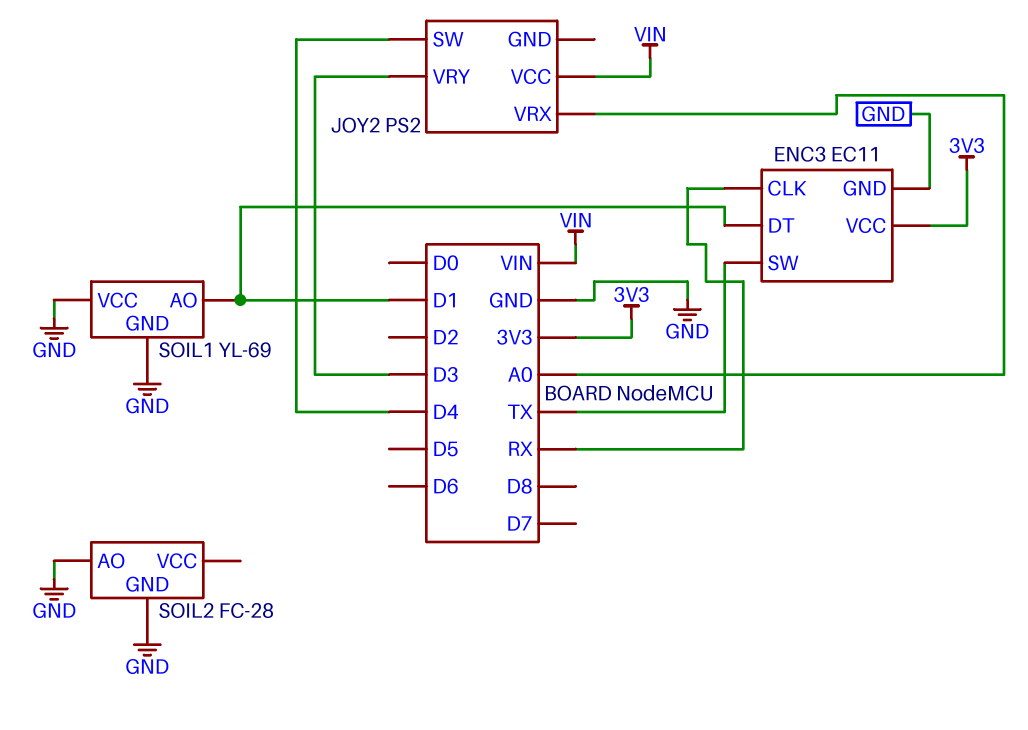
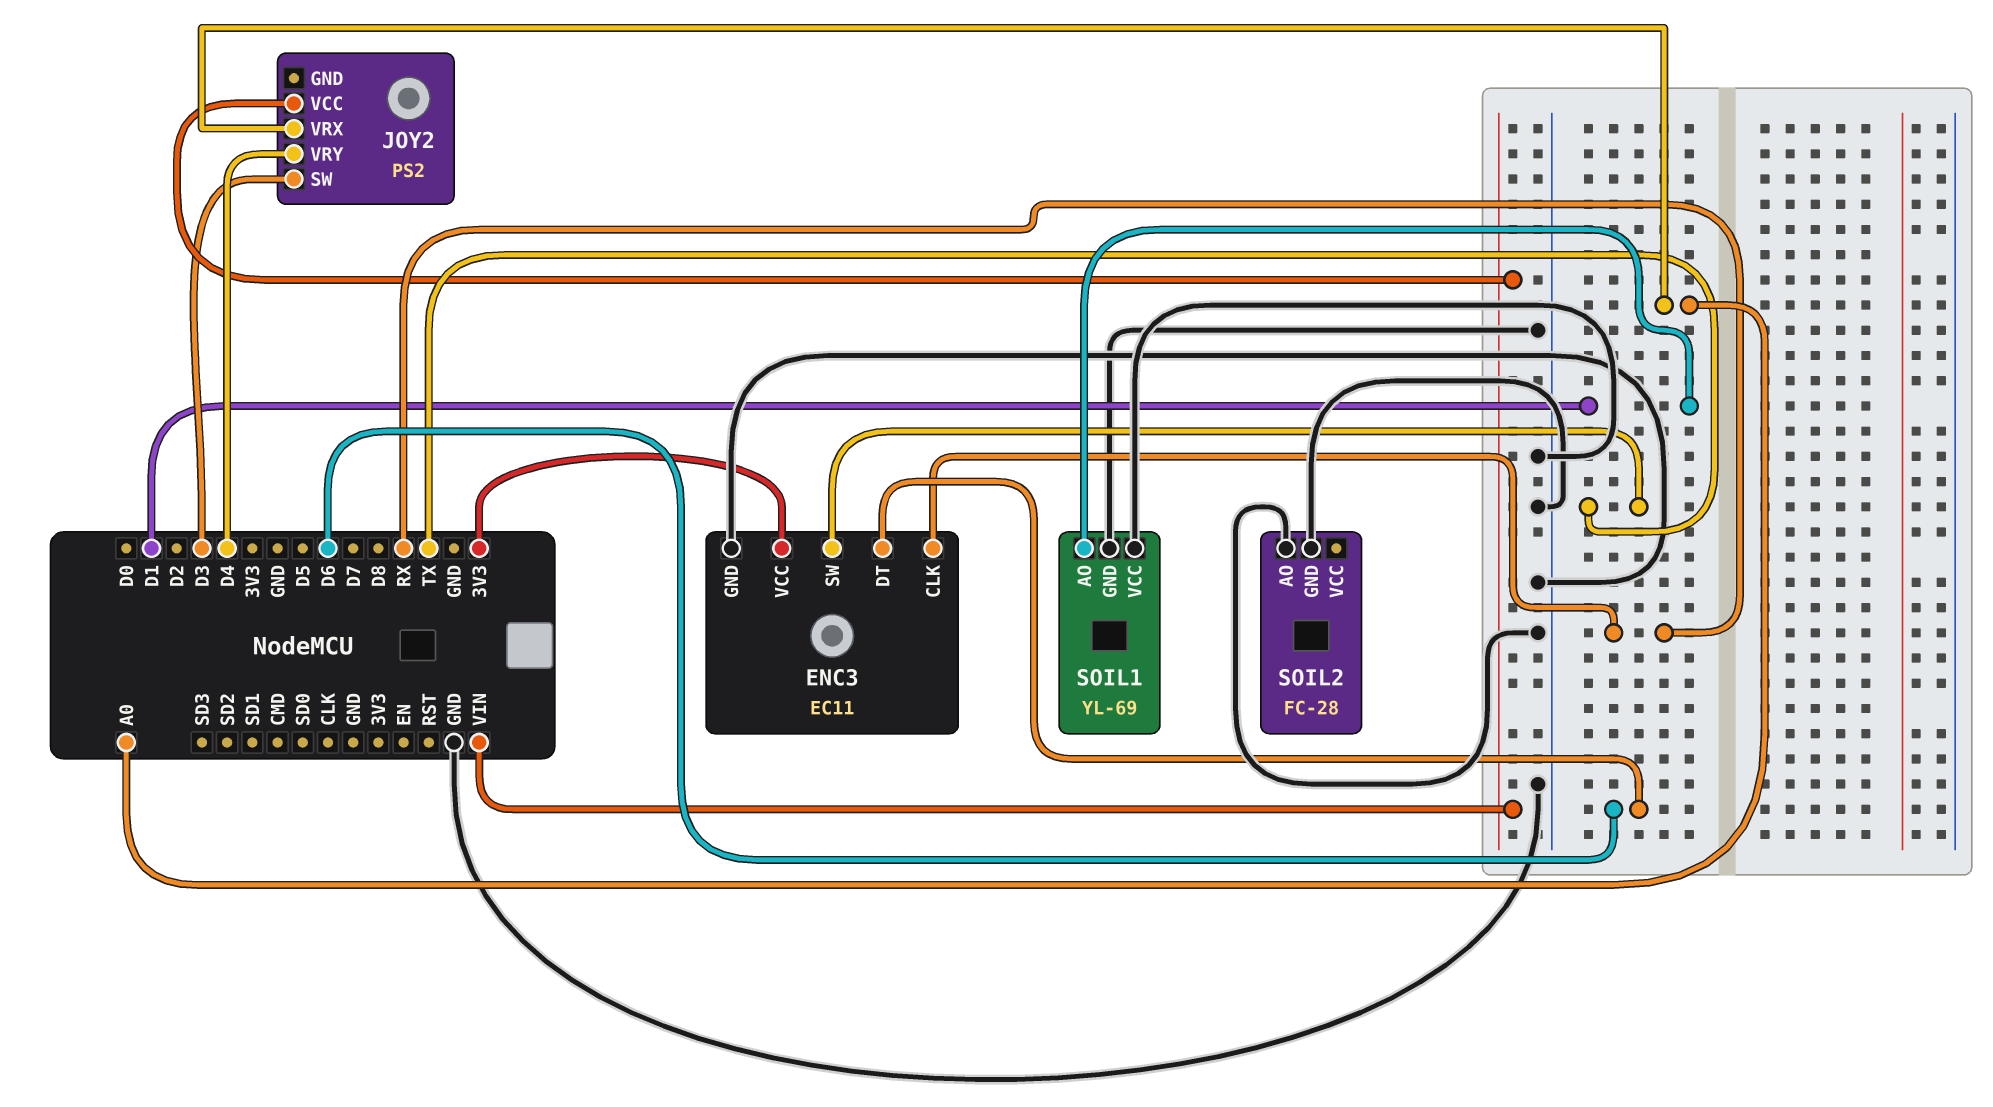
ENC3 pin DT: D1 -> D6
JOY2 pin SW: D4 -> D3
JOY2 pin VRY: D3 -> D4

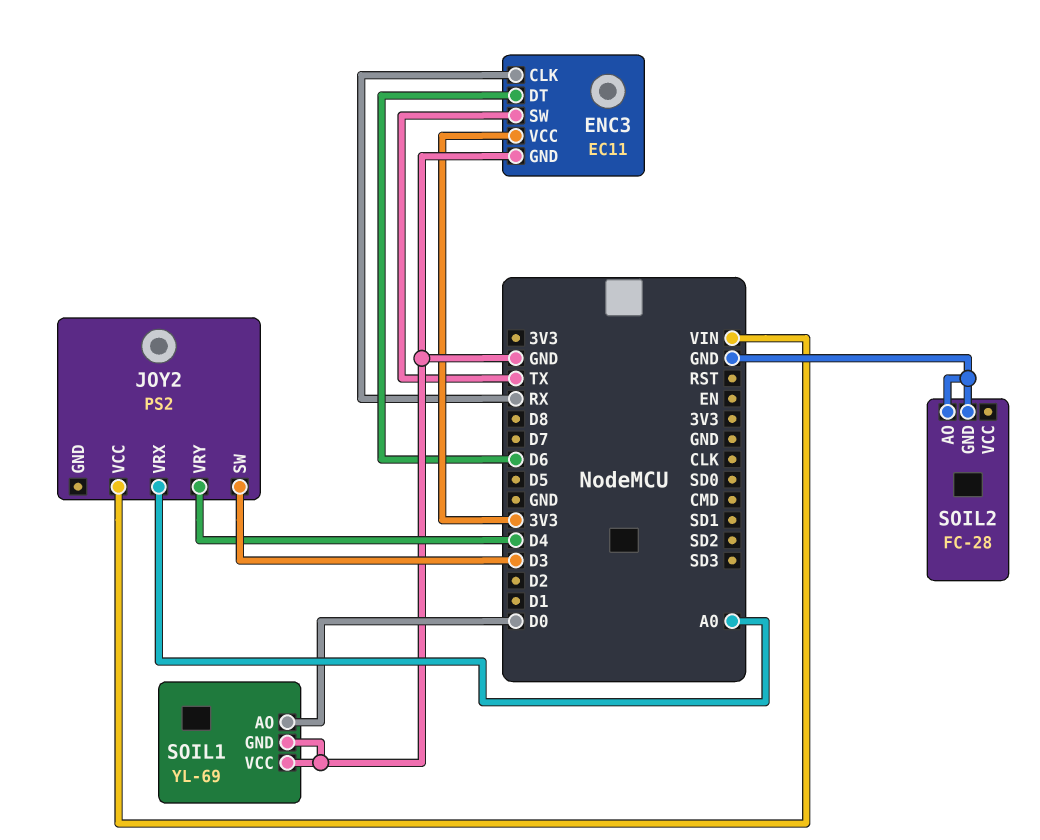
SOIL1 pin AO: D1 -> D0

